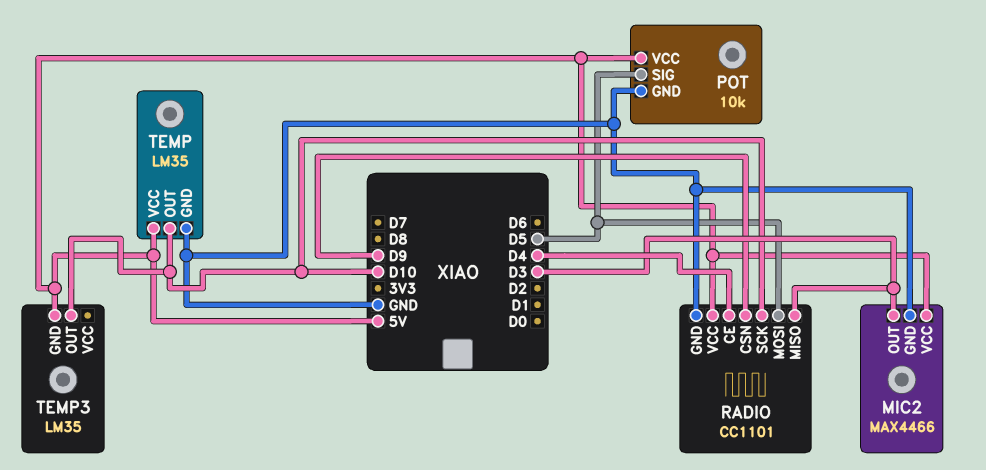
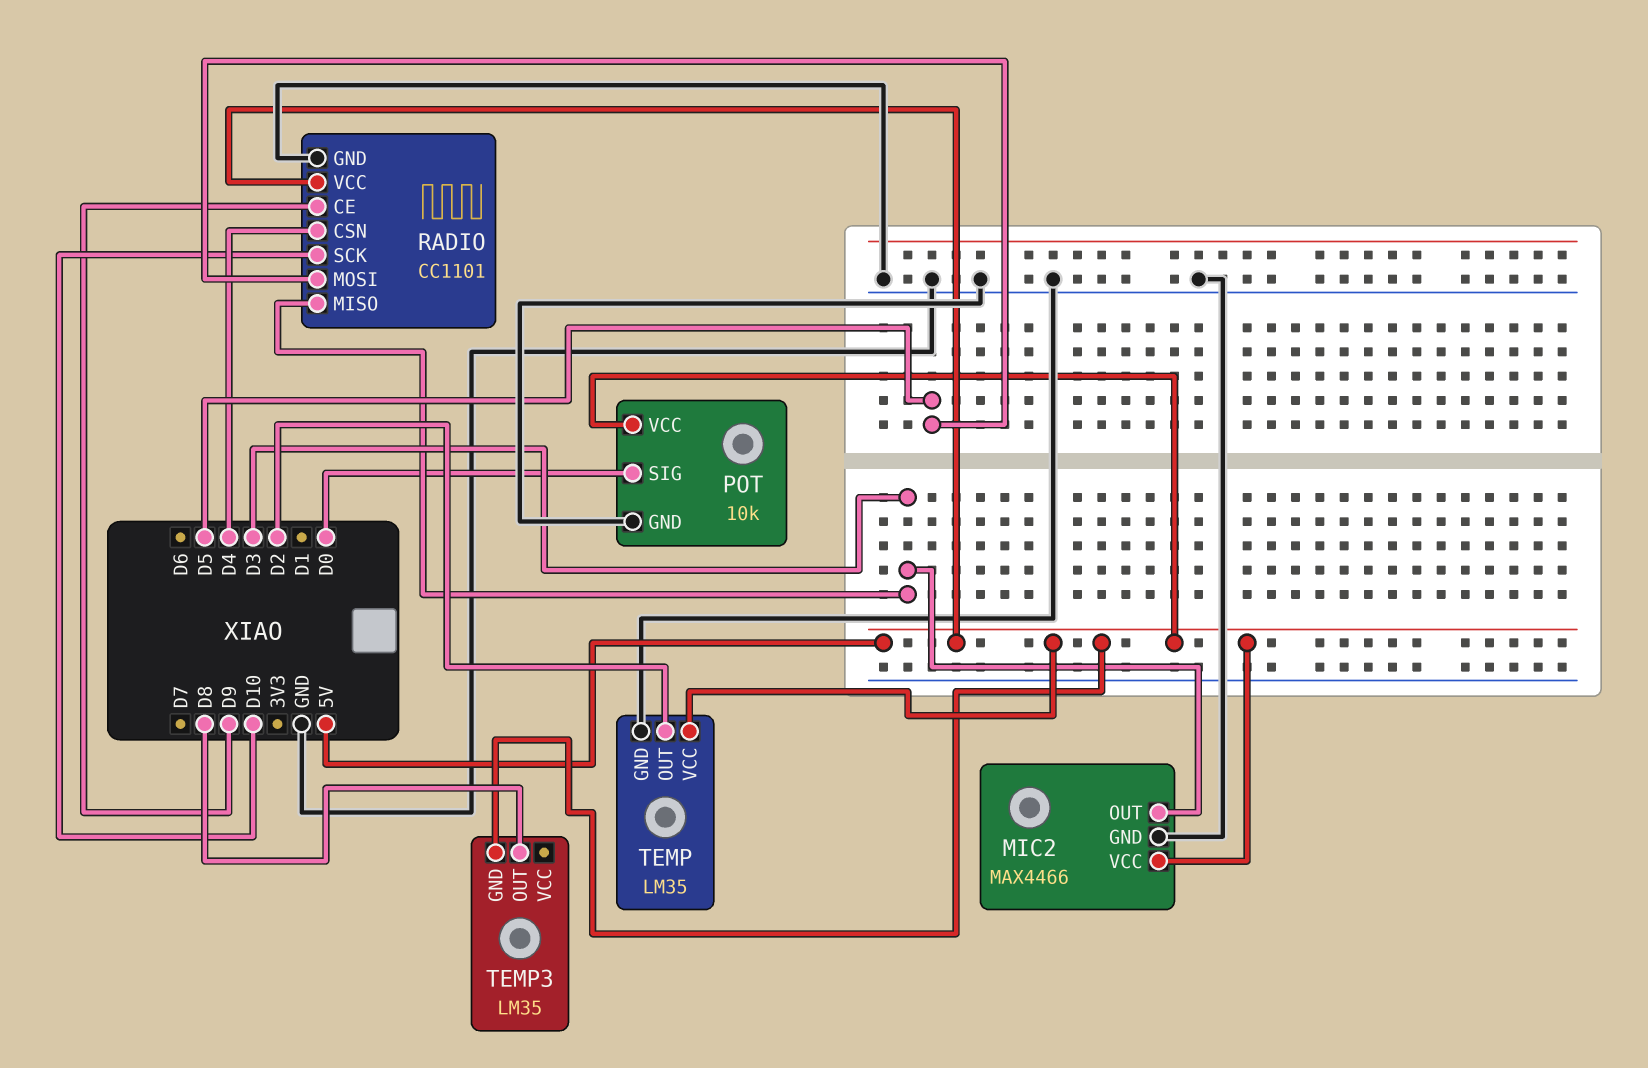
POT pin SIG: D5 -> D0
RADIO pin CE: D4 -> D9
RADIO pin CSN: D9 -> D4
TEMP pin OUT: D10 -> D2
TEMP3 pin OUT: D10 -> D8

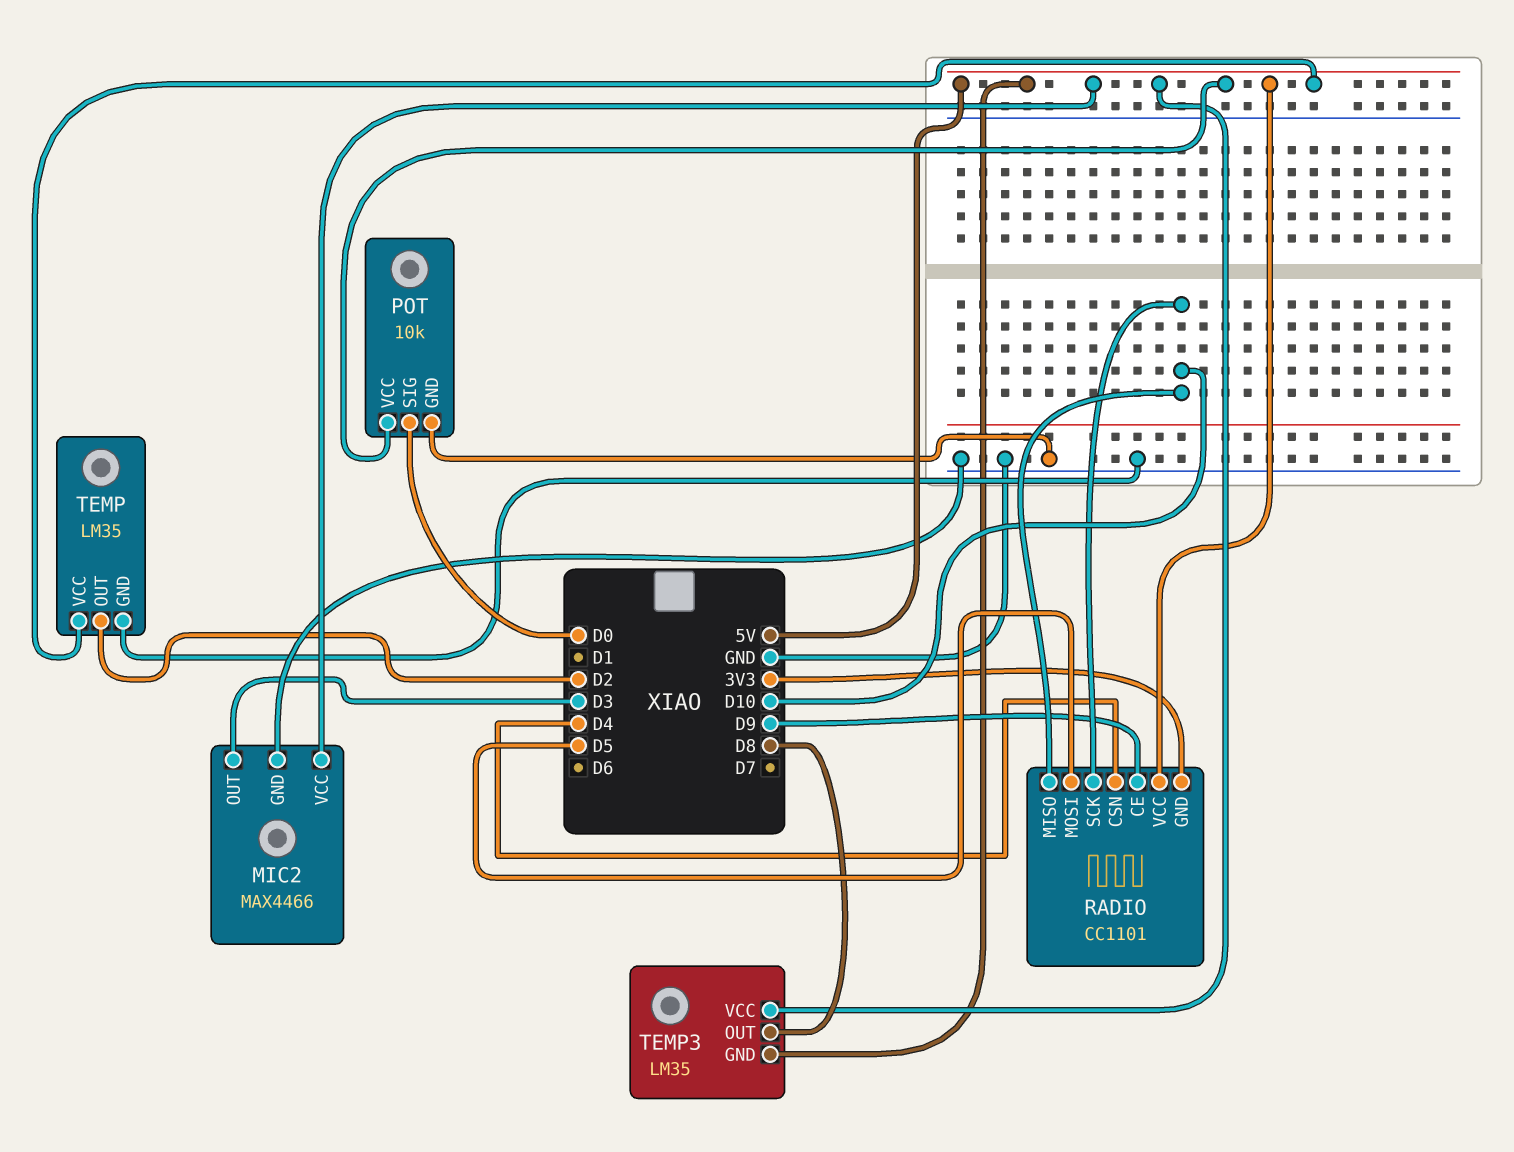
RADIO pin GND: GND -> 3V3
RADIO pin MISO: D3 -> D10
TEMP3 pin VCC: none -> 5V

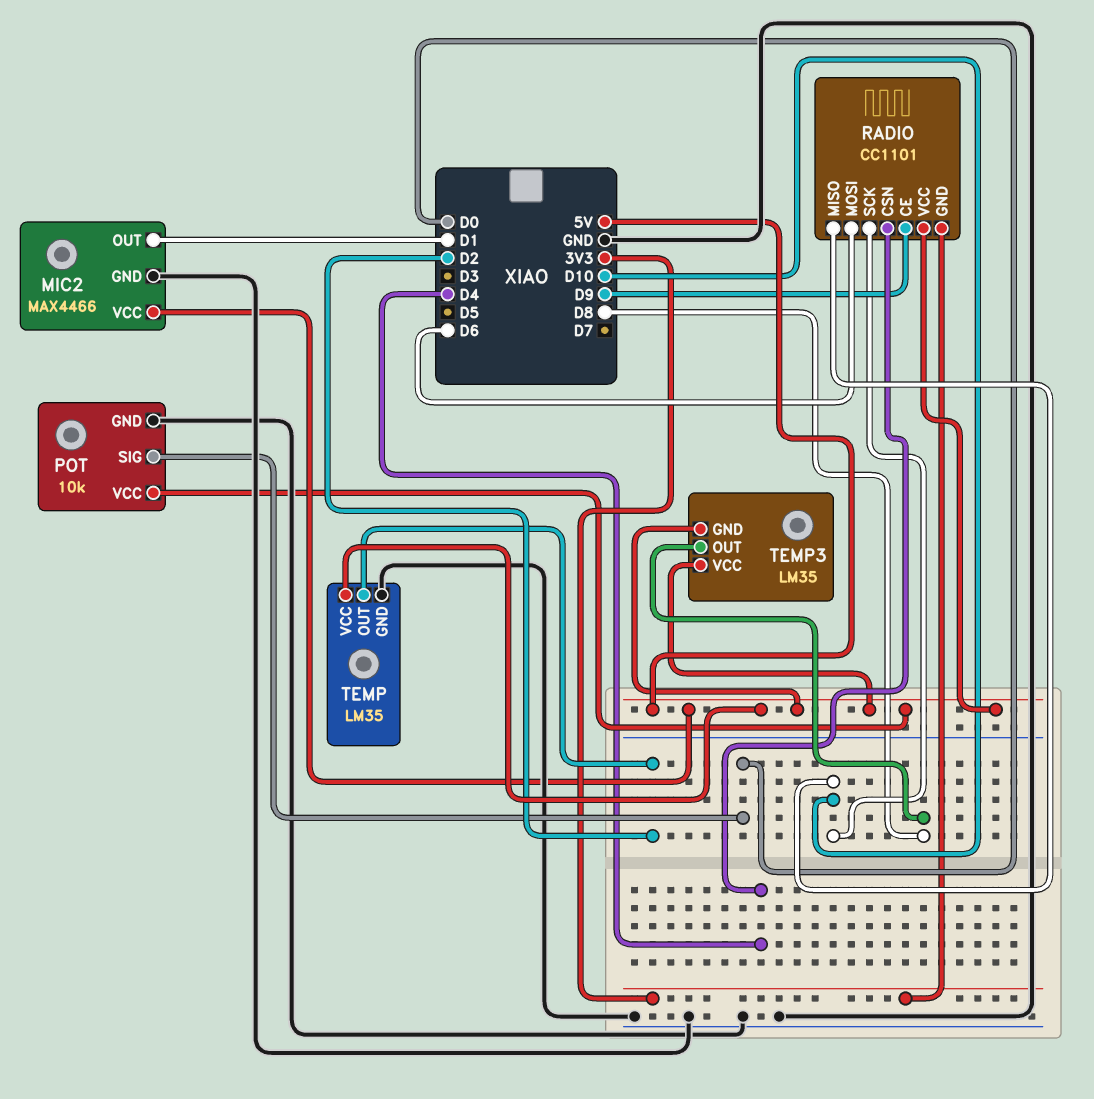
MIC2 pin OUT: D3 -> D1
RADIO pin MOSI: D5 -> D6

